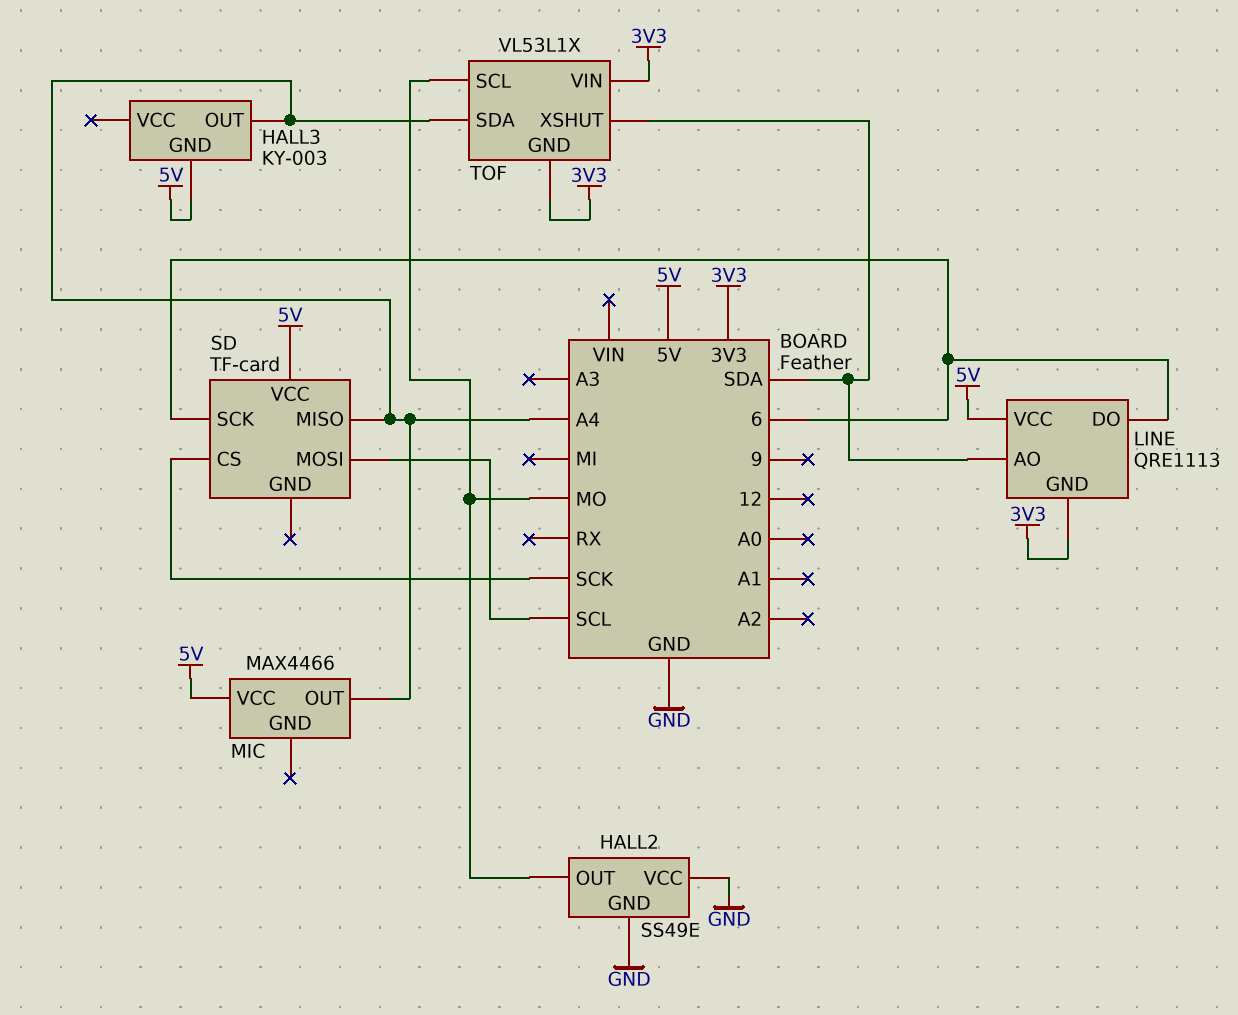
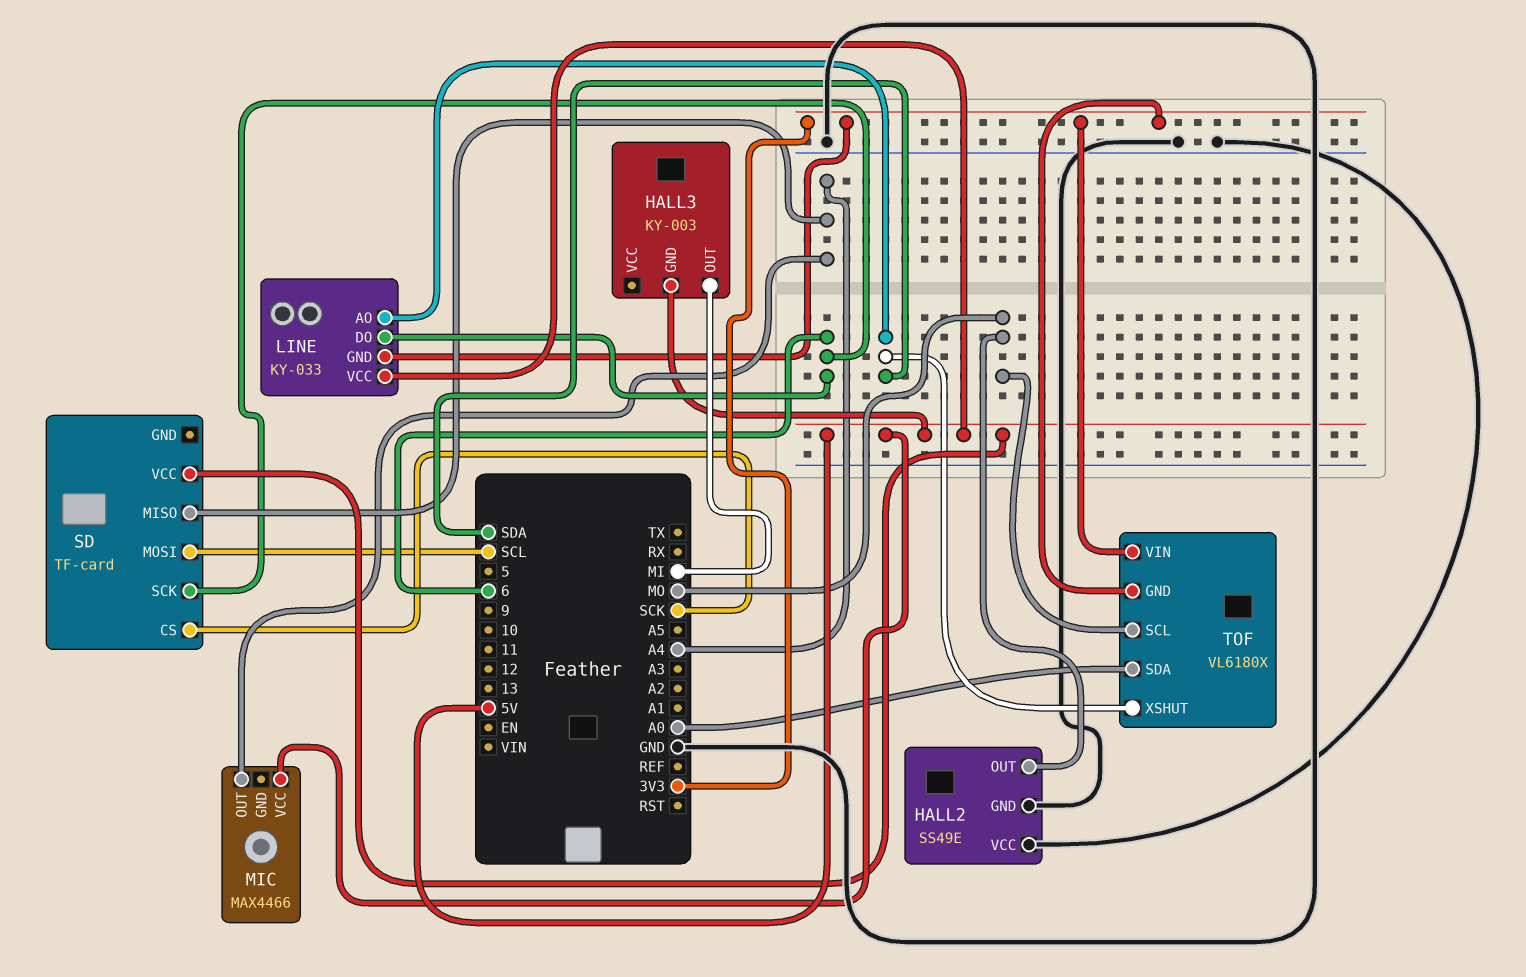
HALL3 pin OUT: A4 -> MI
LINE: QRE1113 -> KY-033
TOF: VL53L1X -> VL6180X
TOF pin SDA: A4 -> A0

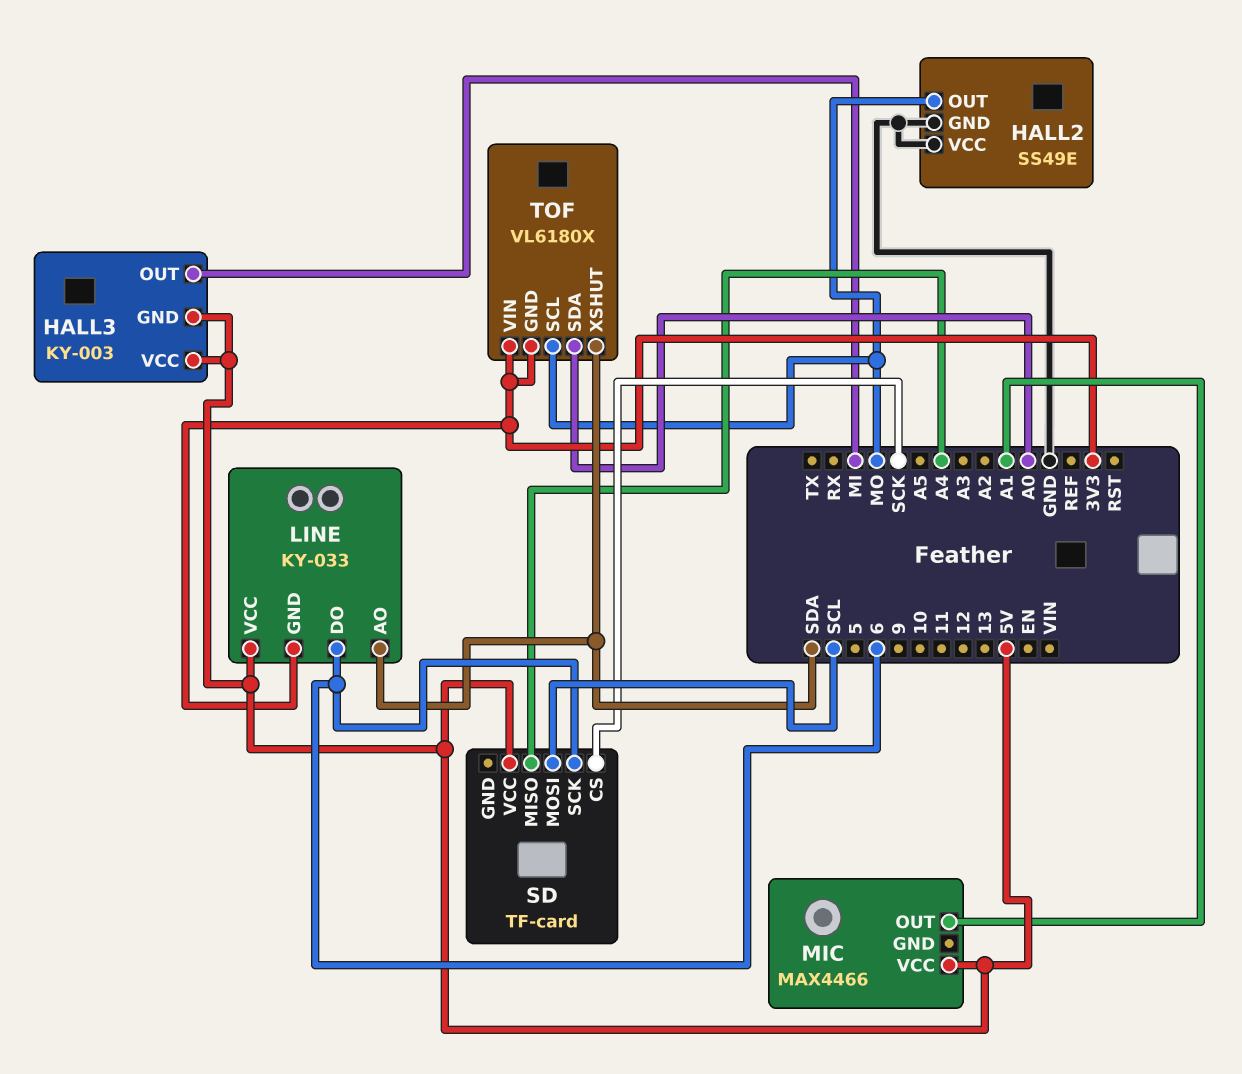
HALL3 pin VCC: none -> 5V
MIC pin OUT: A4 -> A1

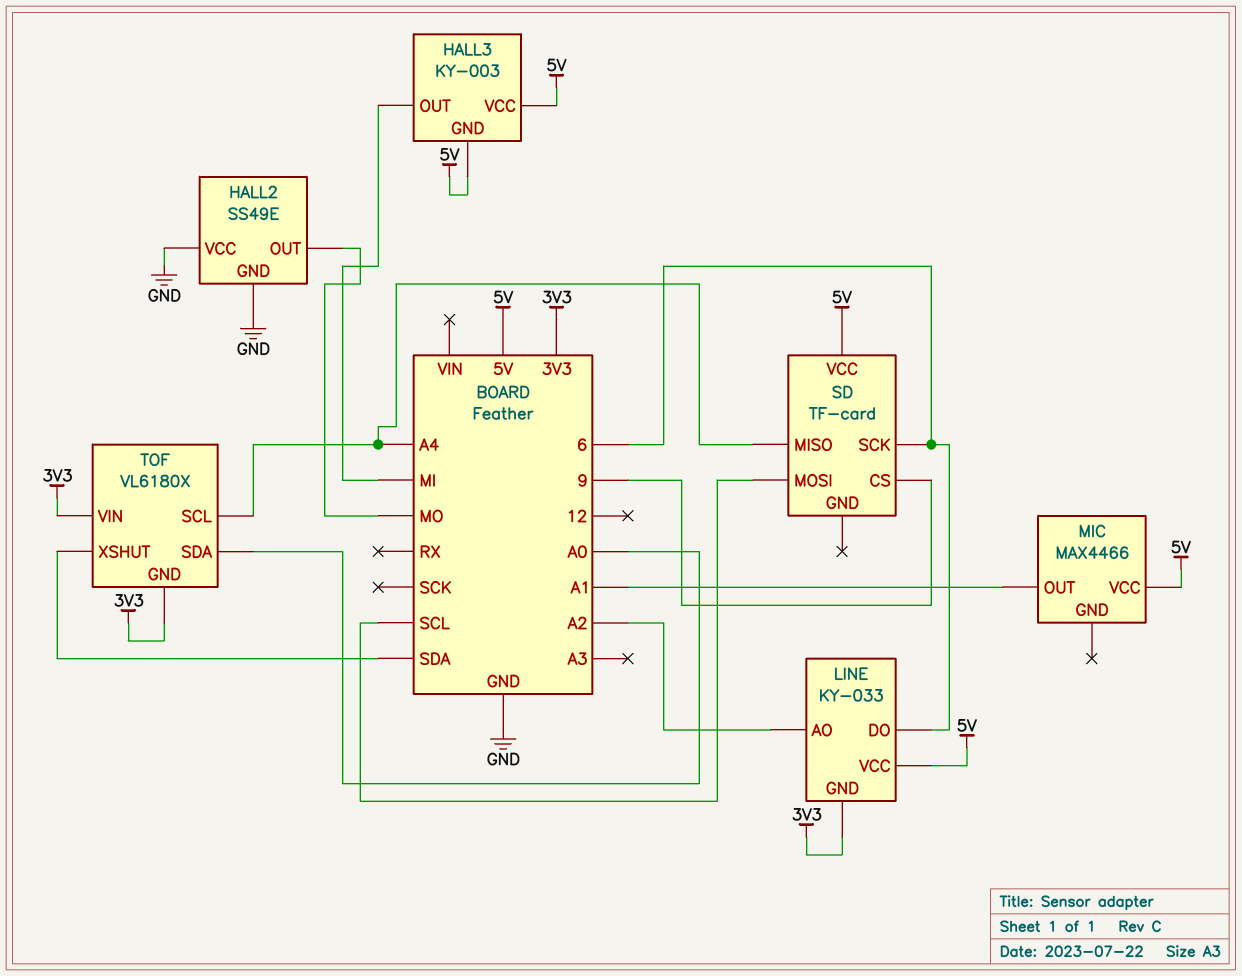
LINE pin AO: SDA -> A2
SD pin CS: SCK -> 9
TOF pin SCL: MO -> A4

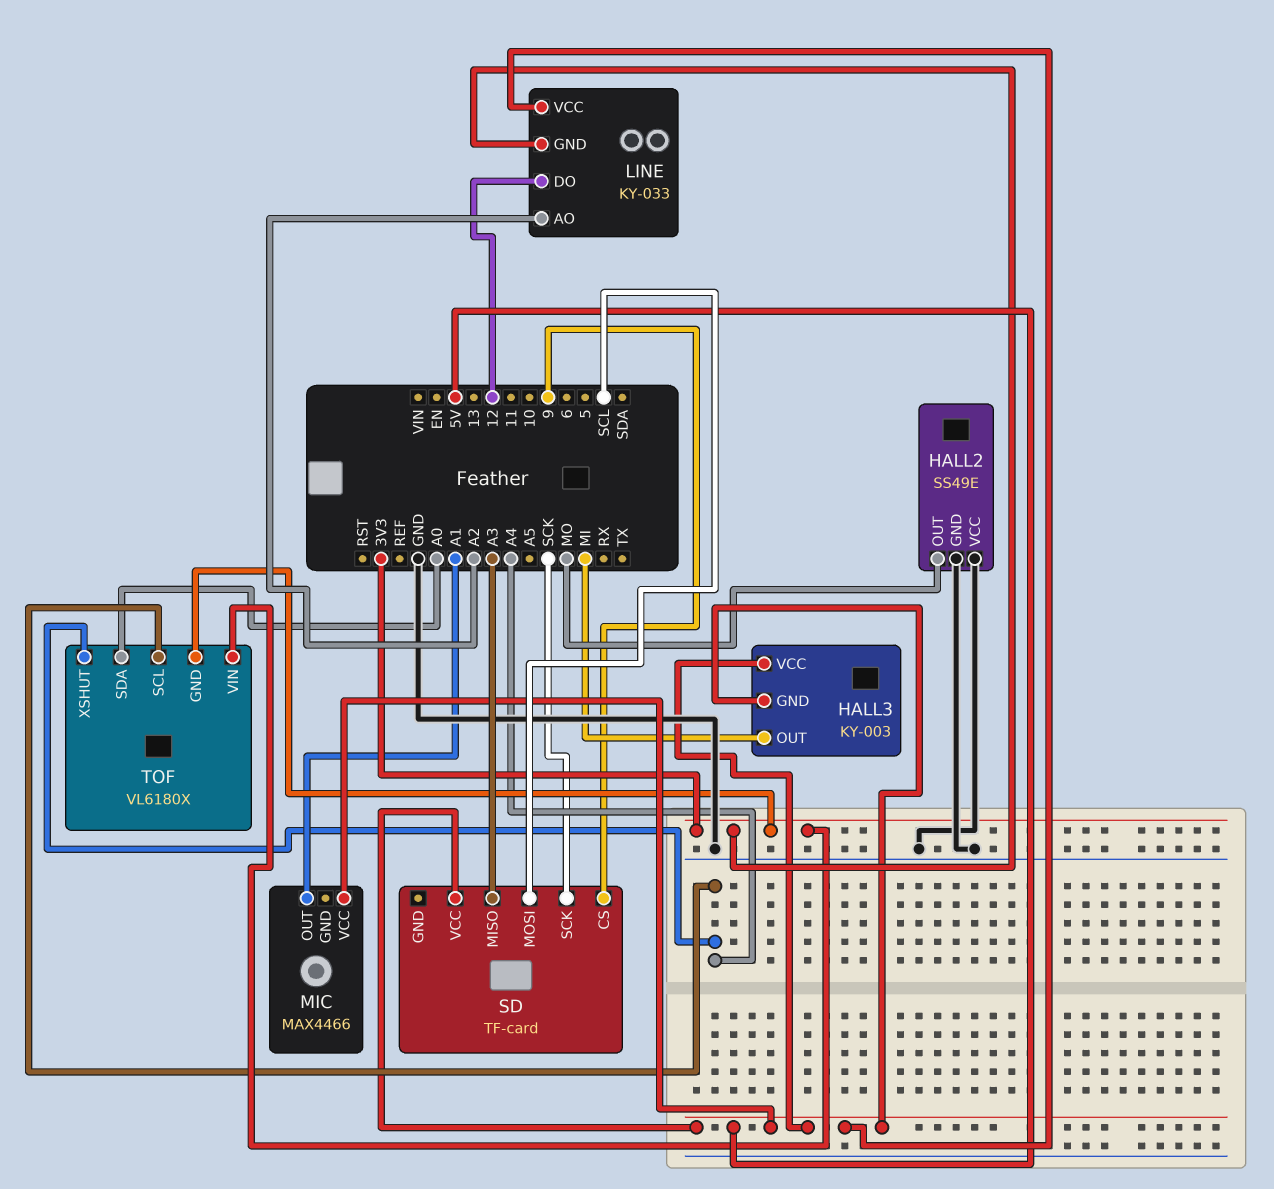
LINE pin DO: 6 -> 12
SD pin MISO: A4 -> A3
SD pin SCK: 6 -> SCK
TOF pin XSHUT: SDA -> A4

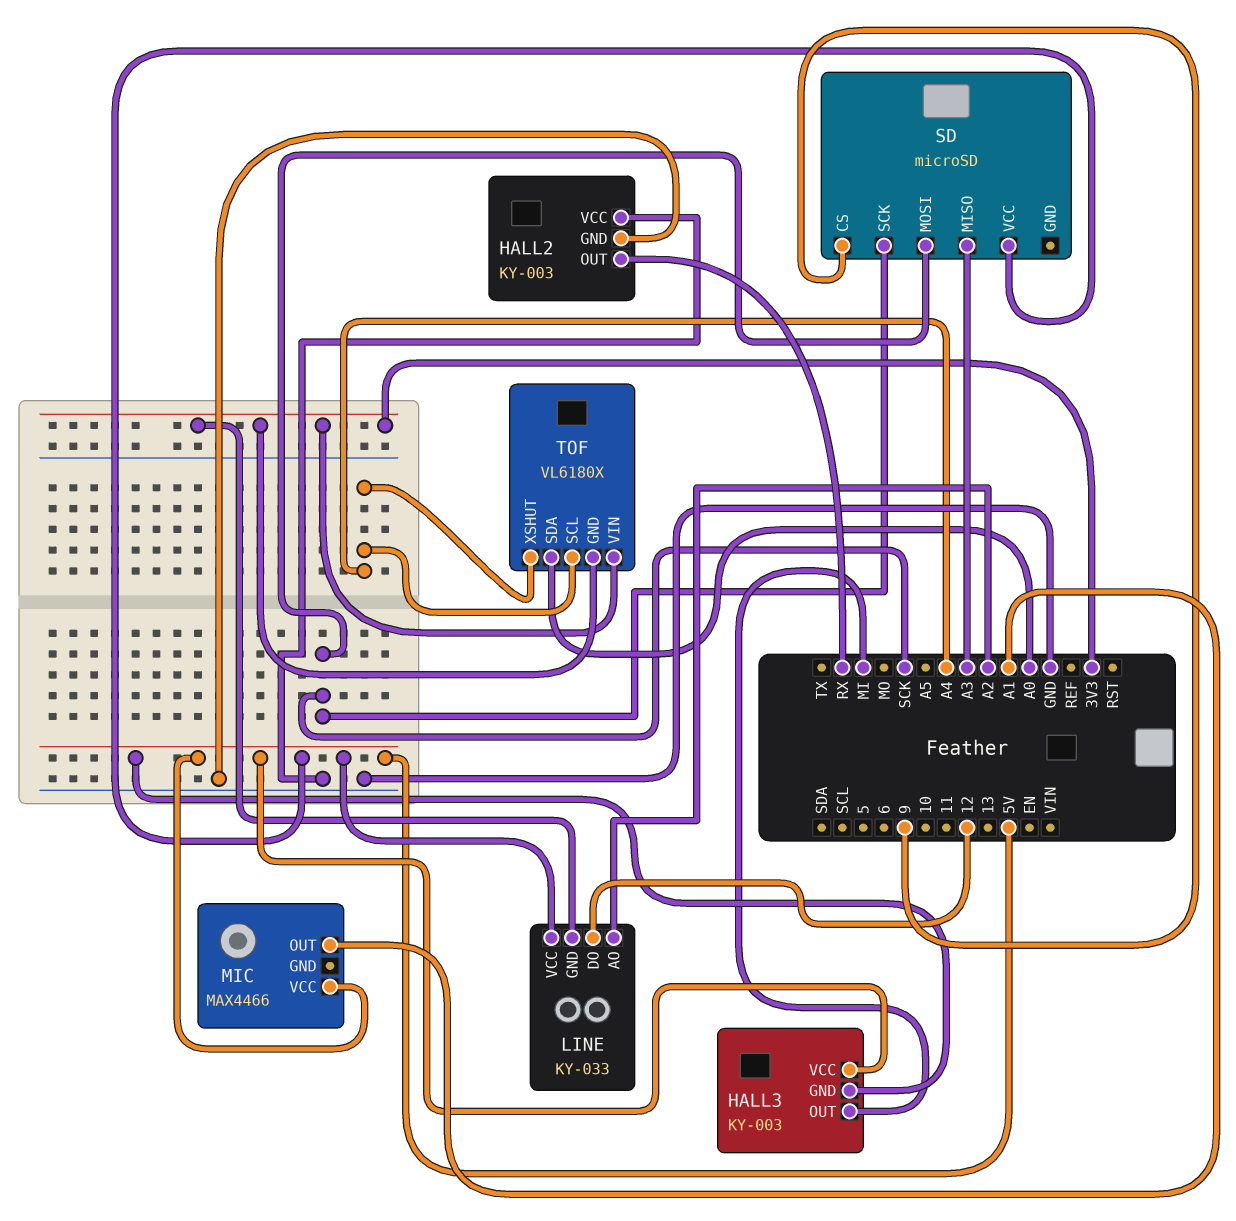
HALL2: SS49E -> KY-003
HALL2 pin OUT: MO -> RX
SD: TF-card -> microSD
SD pin MOSI: SCL -> SCK

